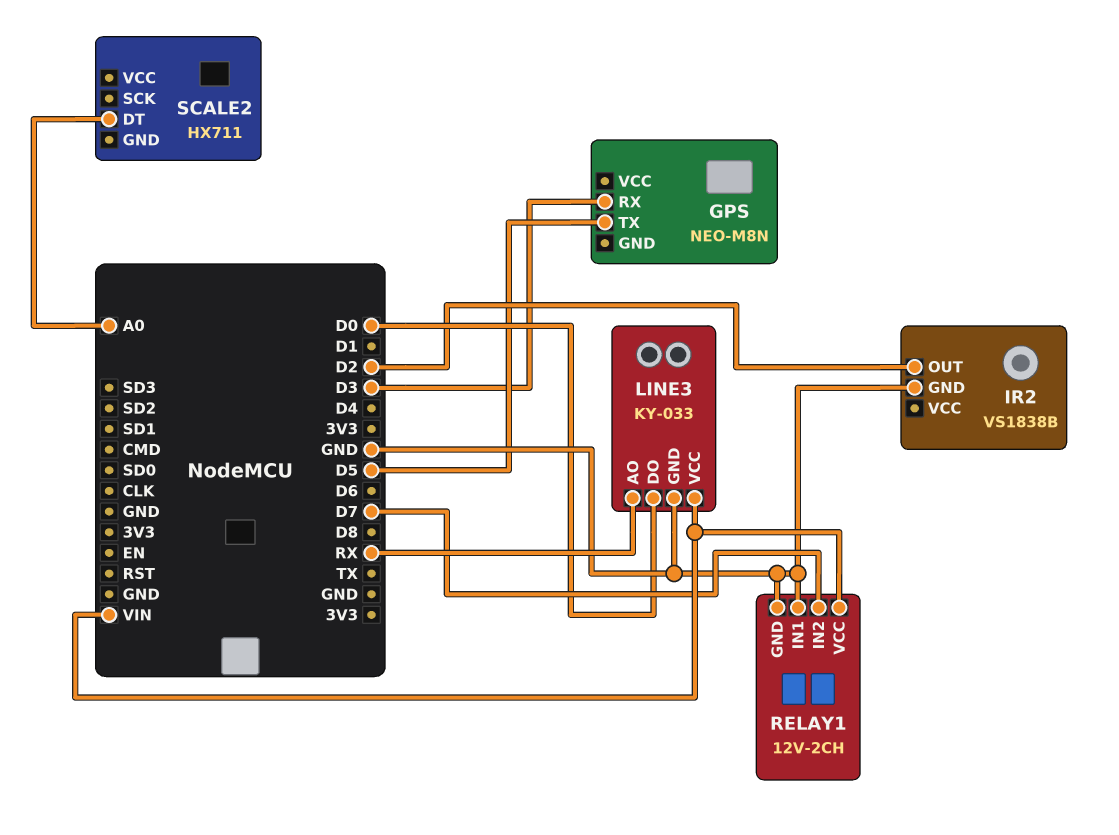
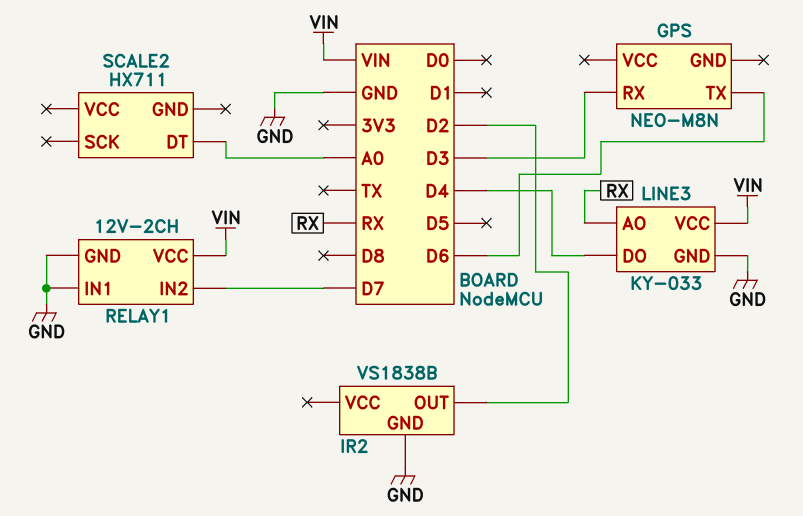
GPS pin TX: D5 -> D6
LINE3 pin DO: D0 -> D4

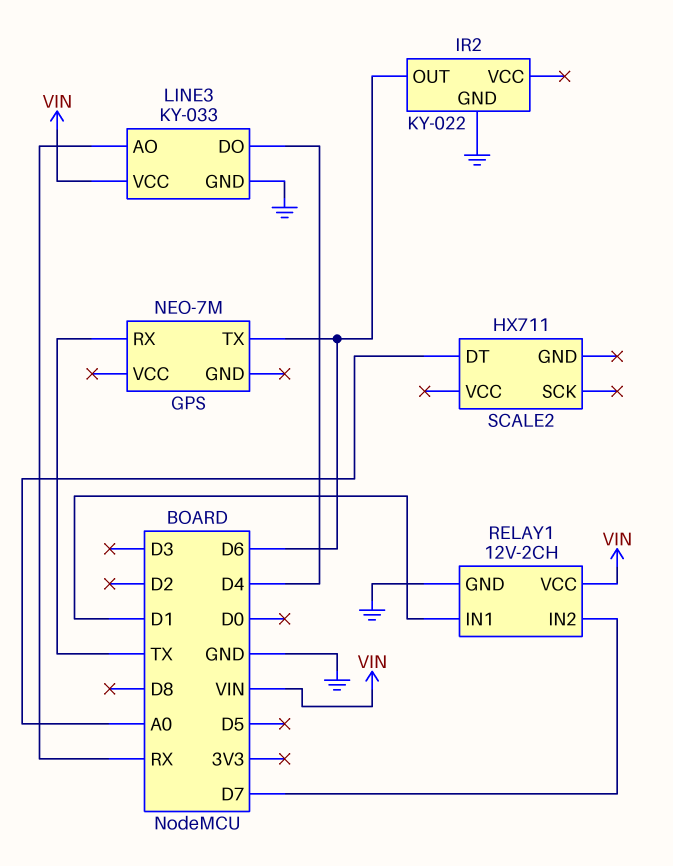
GPS: NEO-M8N -> NEO-7M
GPS pin RX: D3 -> TX
IR2: VS1838B -> KY-022
IR2 pin OUT: D2 -> D6
RELAY1 pin IN1: GND -> D1

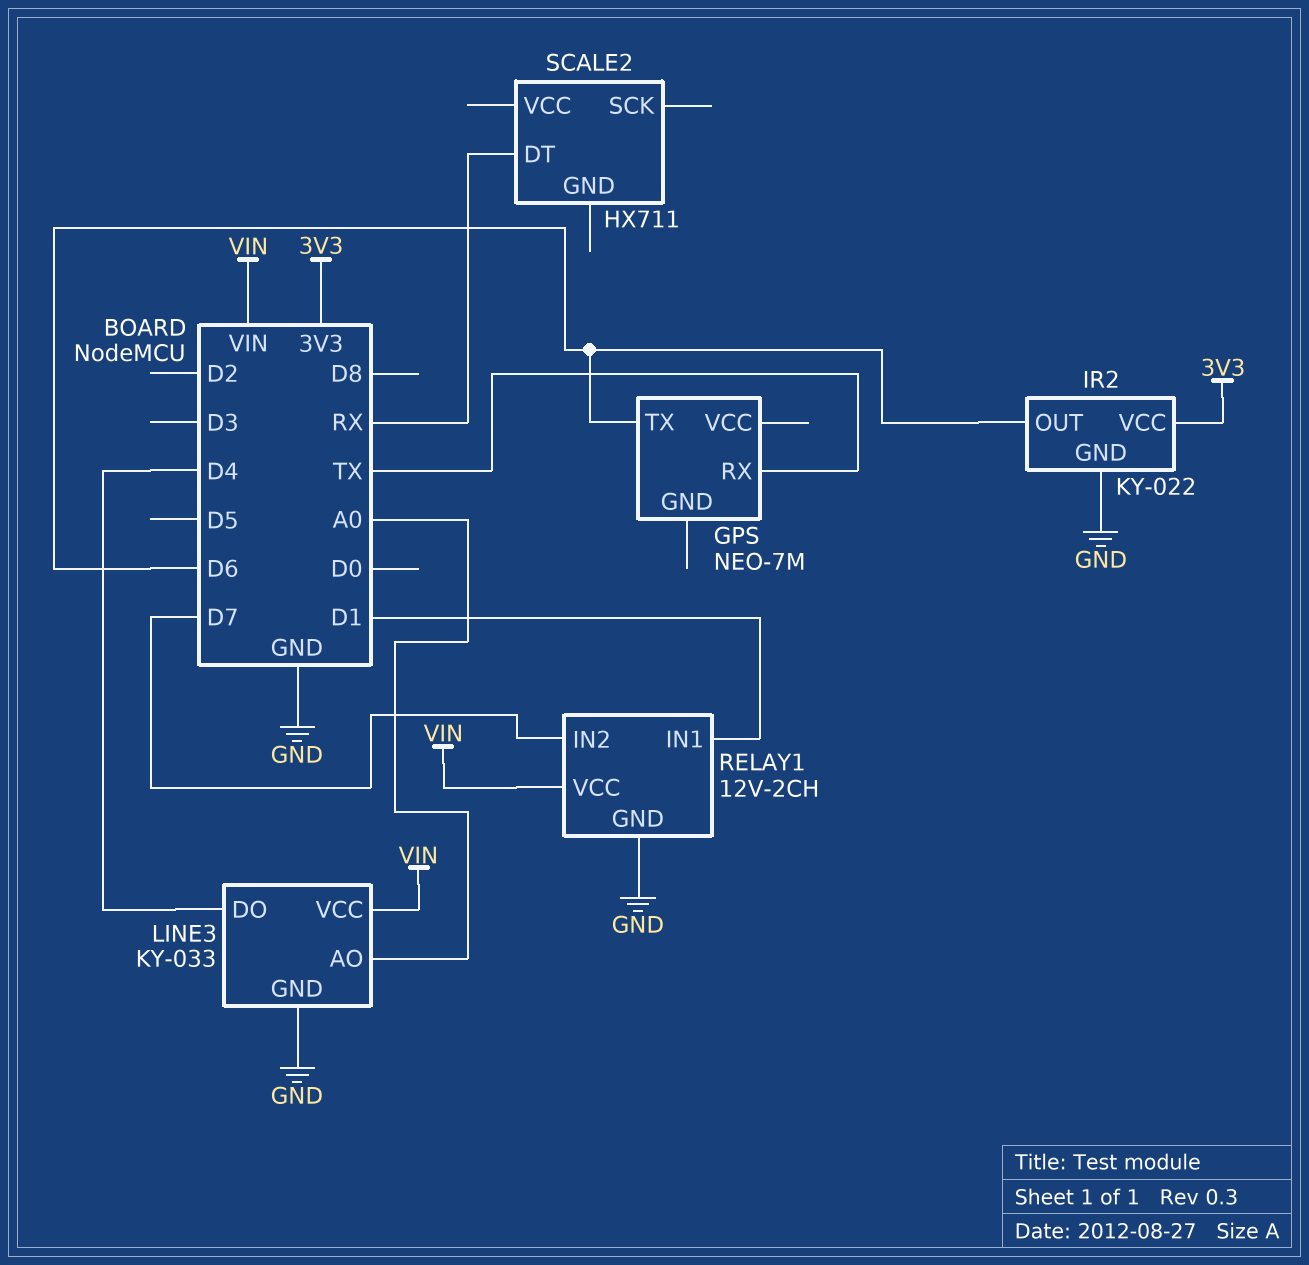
IR2 pin VCC: none -> 3V3
LINE3 pin AO: RX -> A0
SCALE2 pin DT: A0 -> RX

